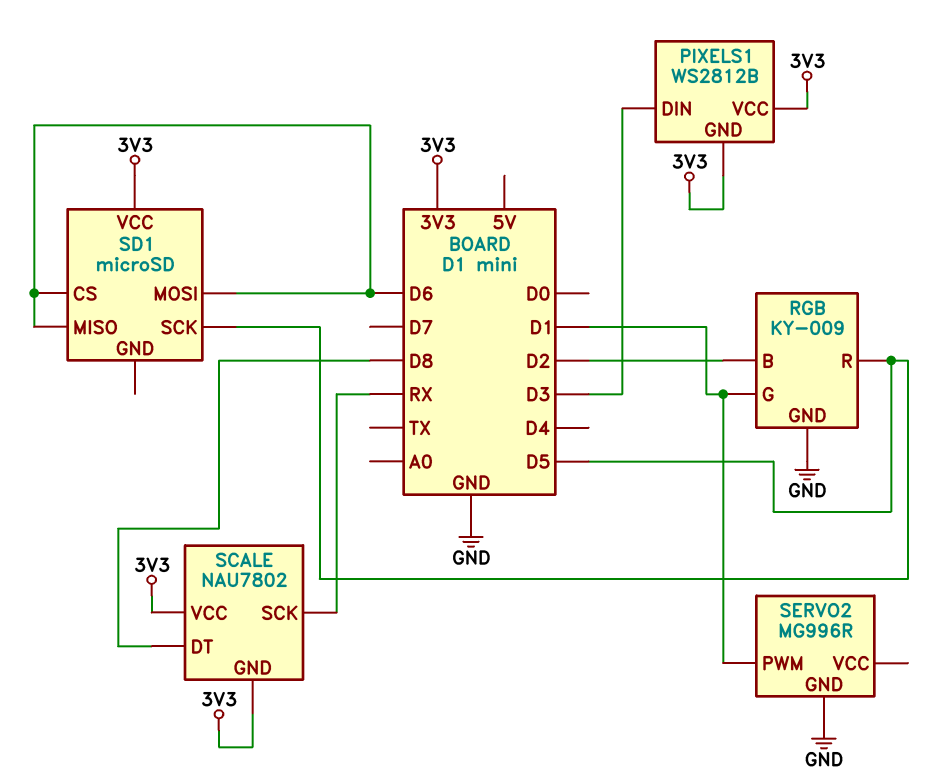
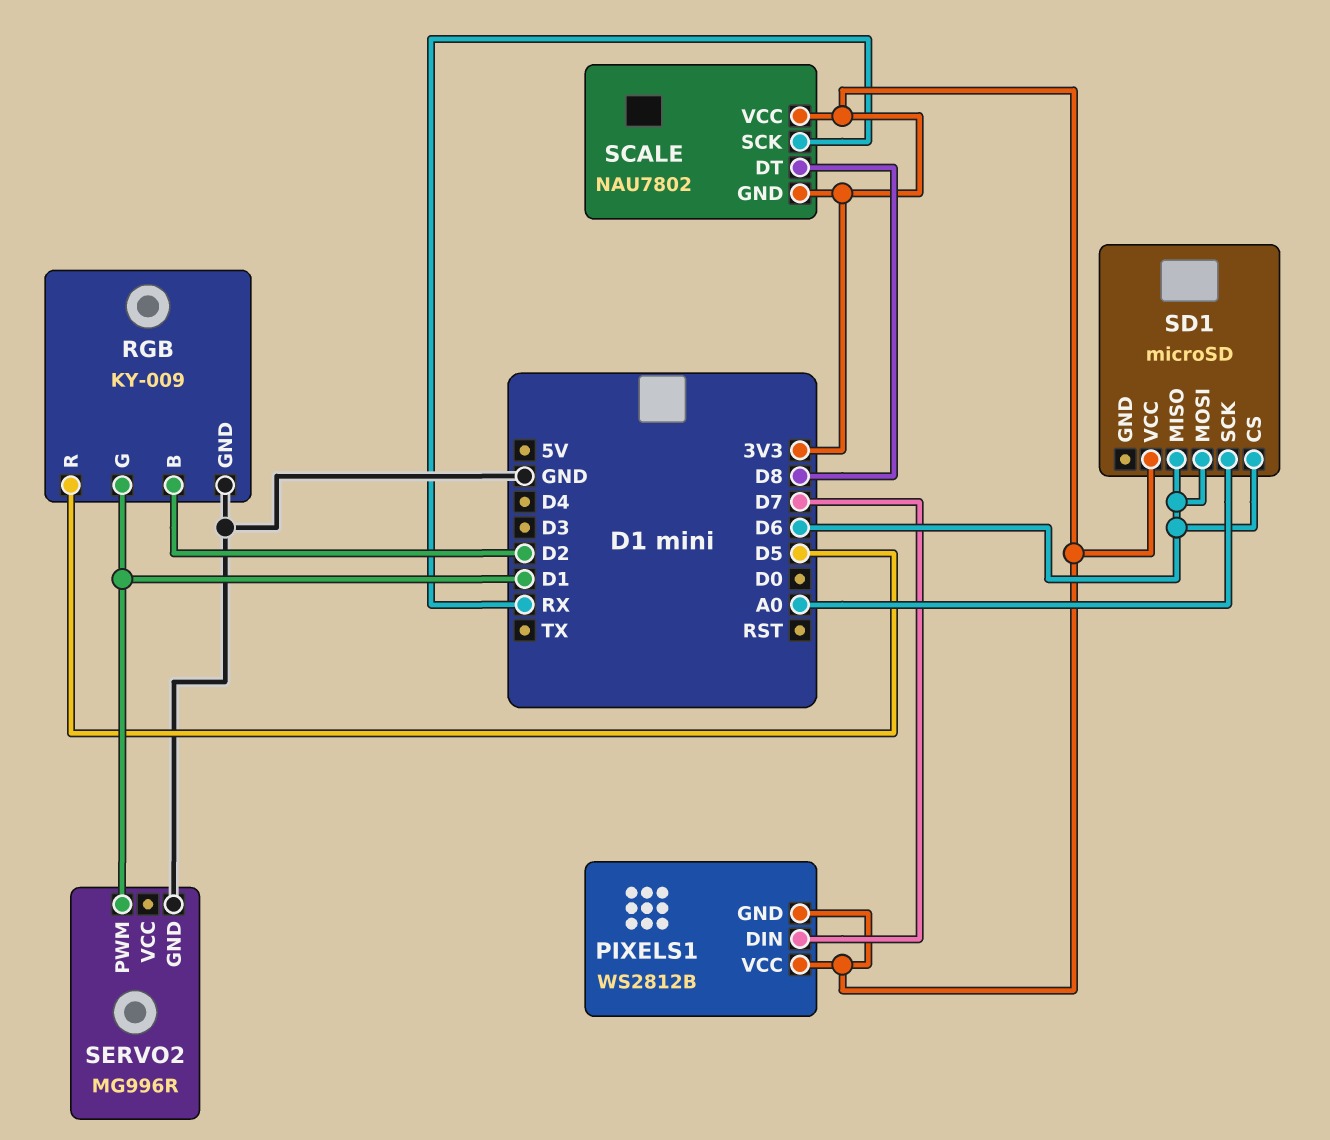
PIXELS1 pin DIN: D3 -> D7
SD1 pin SCK: D5 -> A0

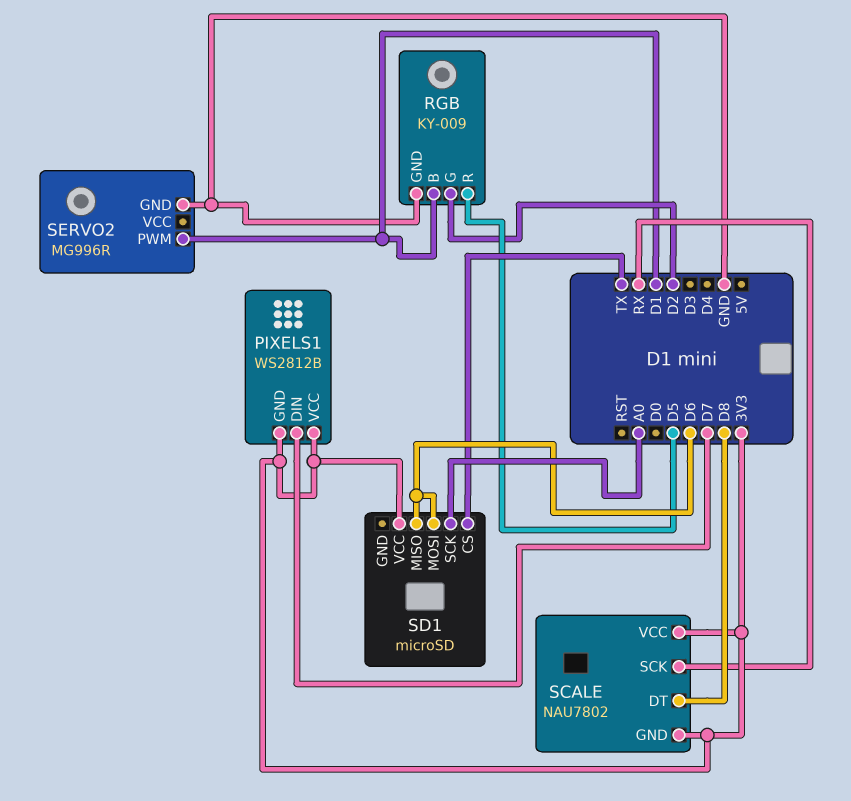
RGB pin B: D2 -> D1
RGB pin G: D1 -> D2
SD1 pin CS: D6 -> TX

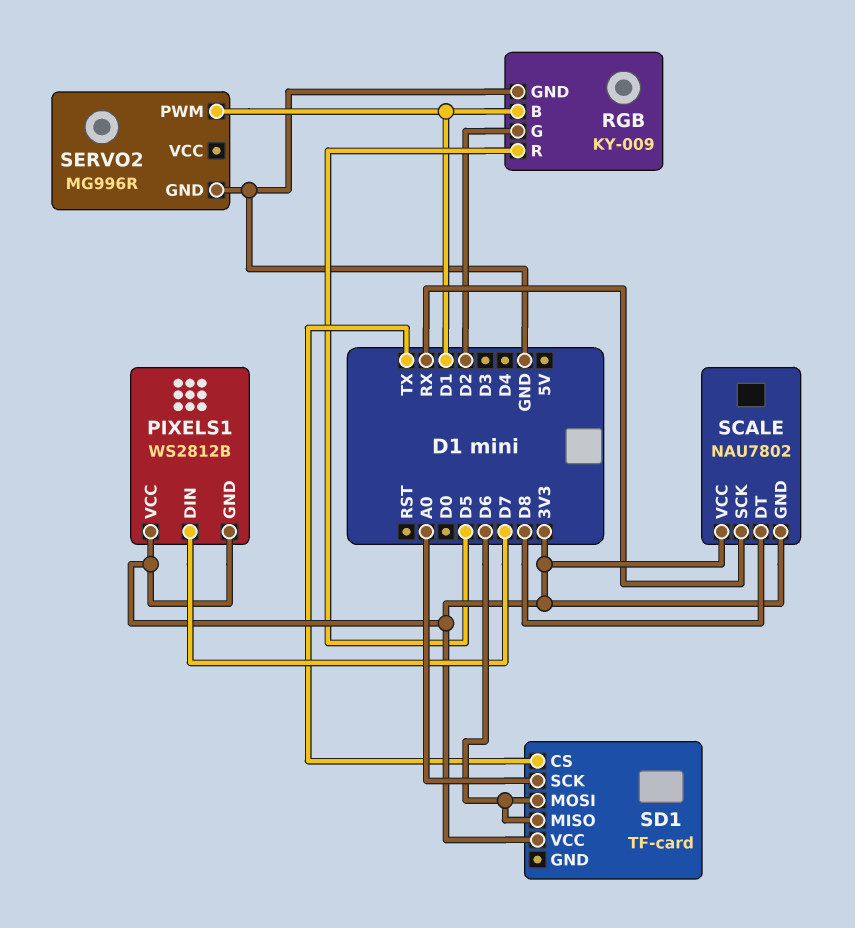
SD1: microSD -> TF-card

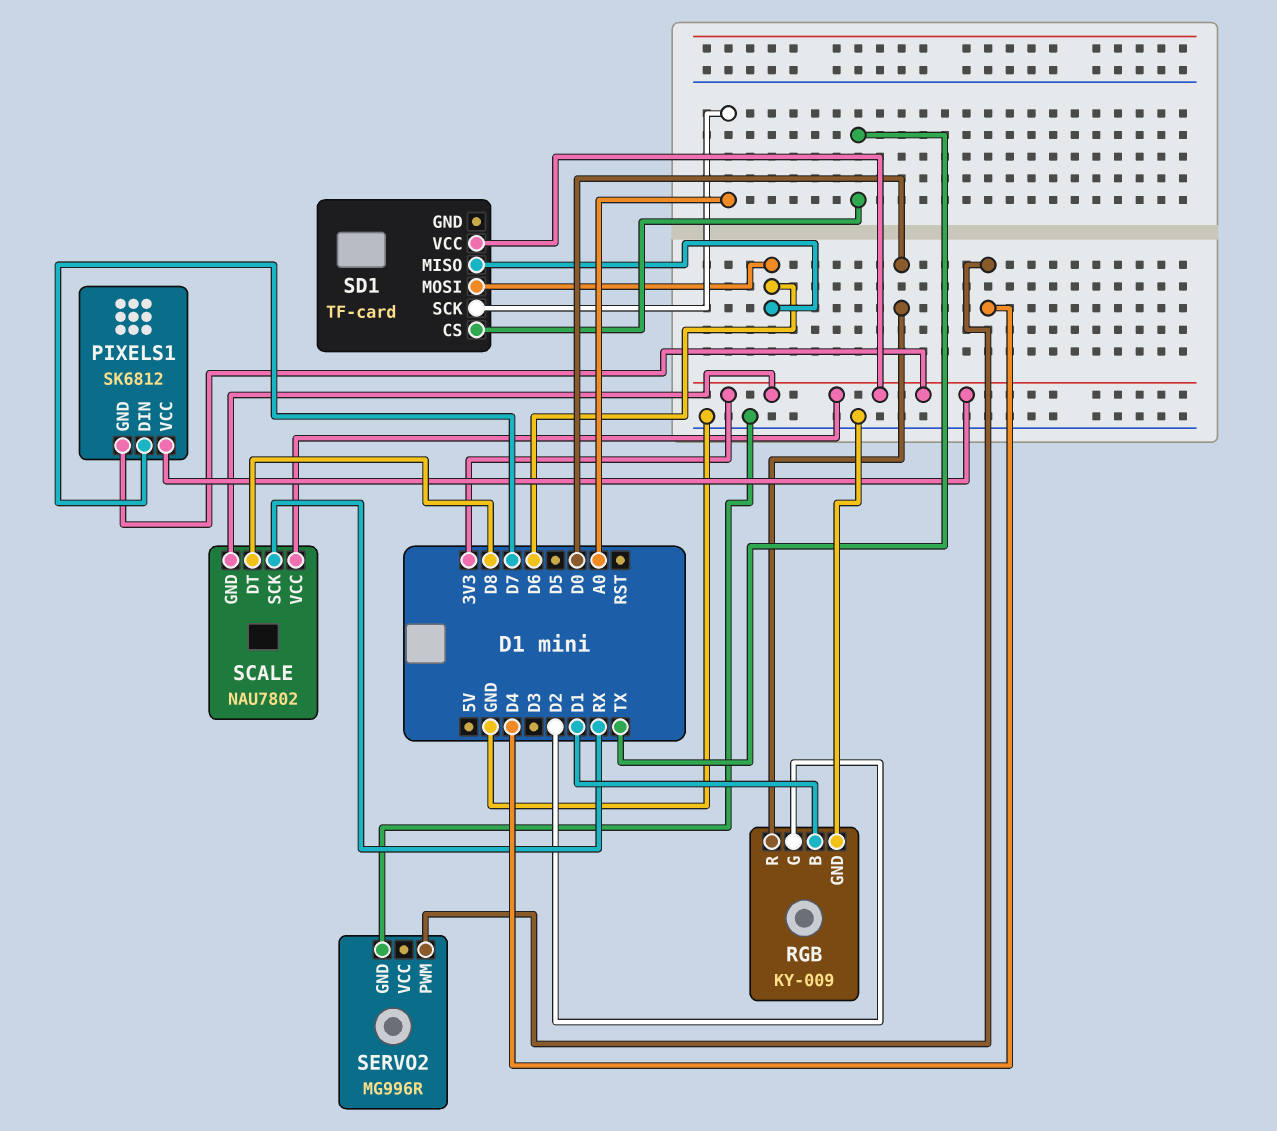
PIXELS1: WS2812B -> SK6812
RGB pin R: D5 -> D0
SERVO2 pin PWM: D1 -> D4

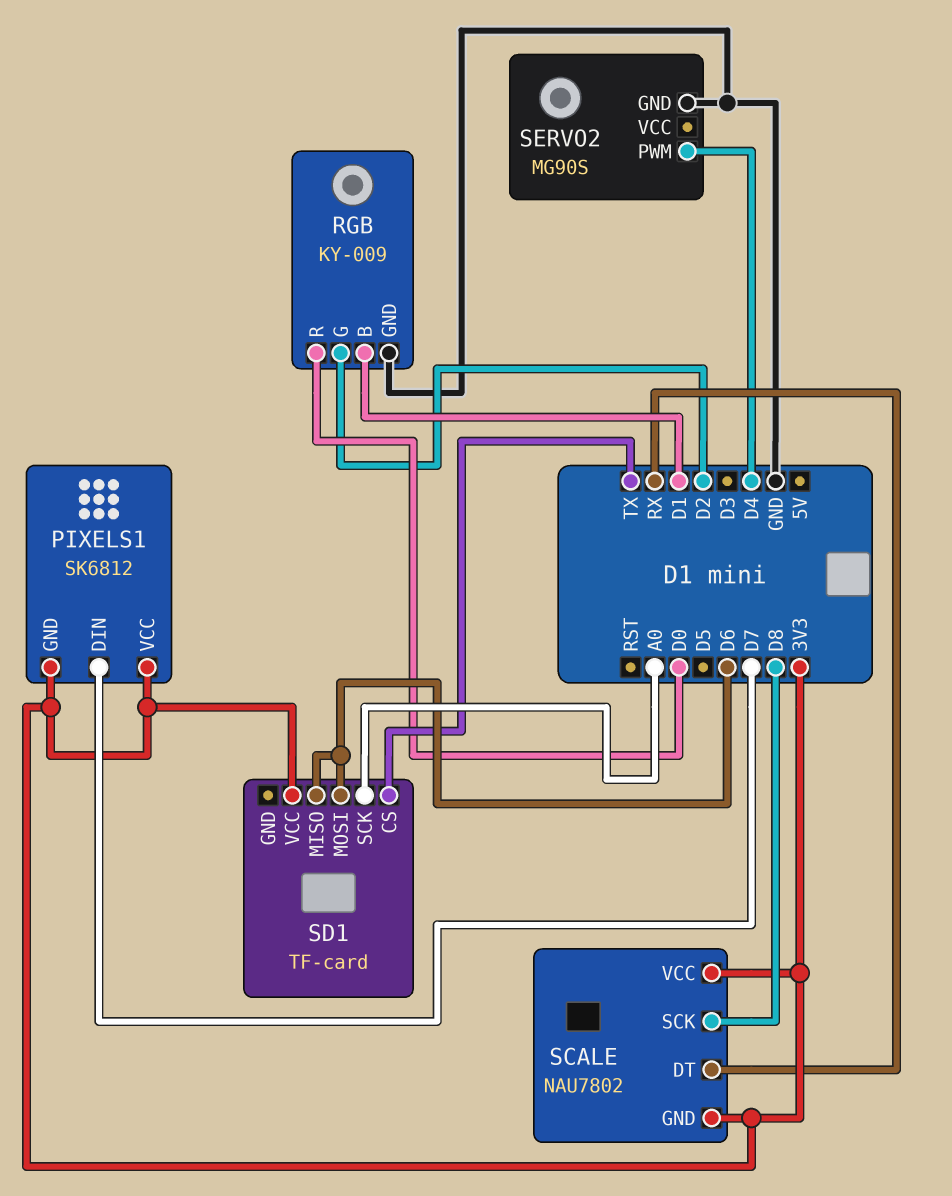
SCALE pin DT: D8 -> RX
SCALE pin SCK: RX -> D8
SERVO2: MG996R -> MG90S

